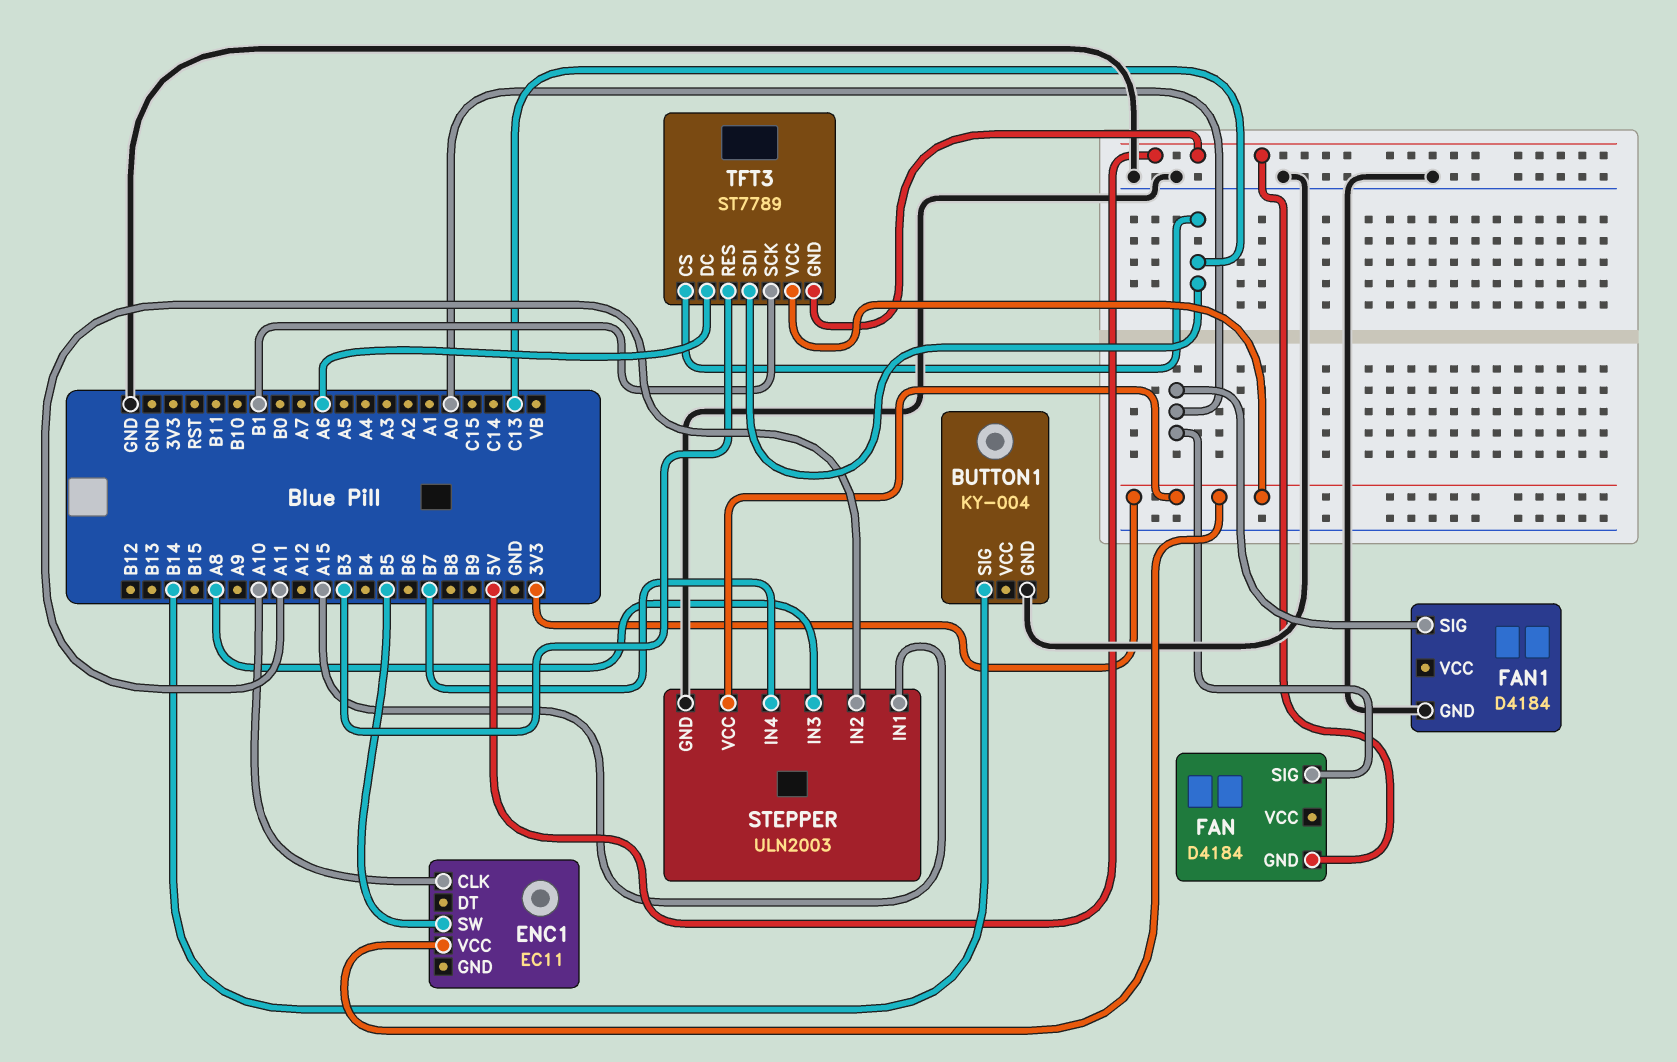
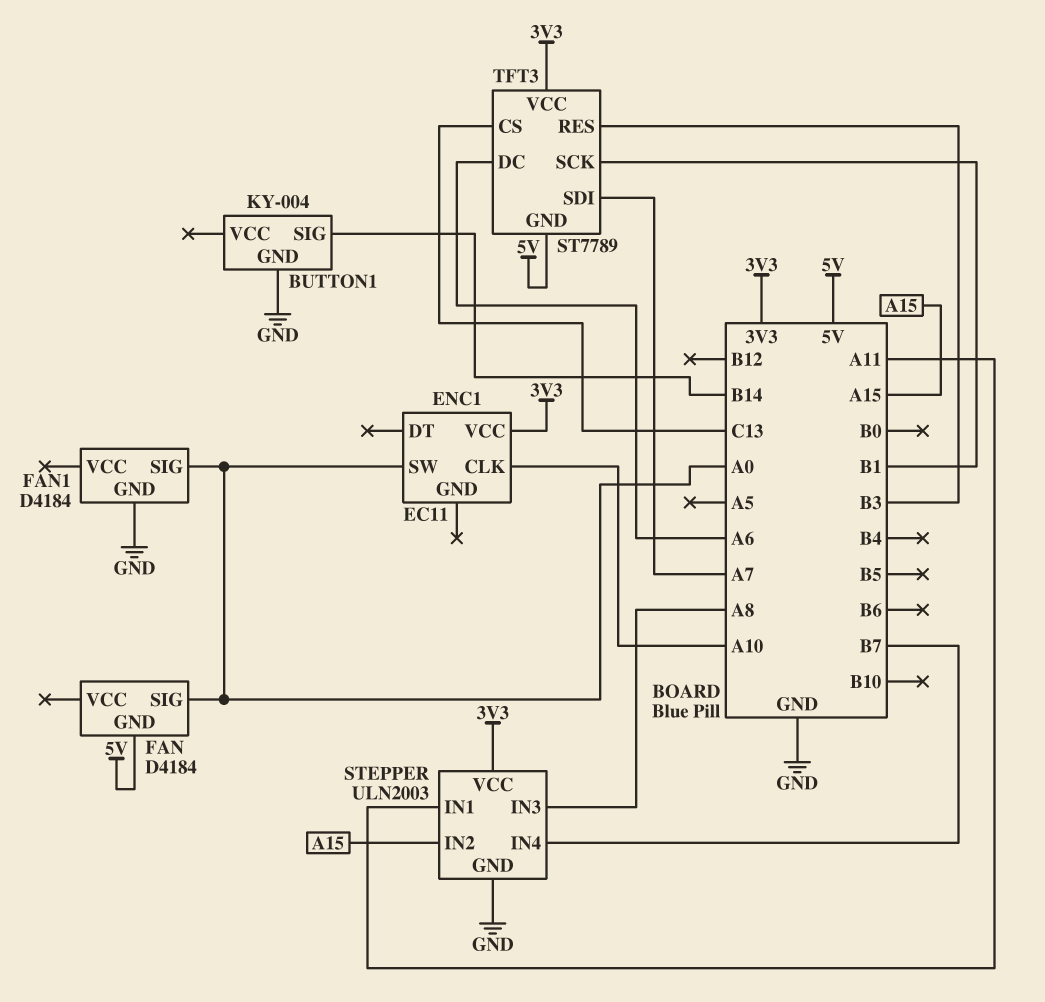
ENC1 pin SW: B5 -> A0
STEPPER pin IN1: A15 -> A11
STEPPER pin IN2: A11 -> A15
TFT3 pin SDI: C13 -> A7

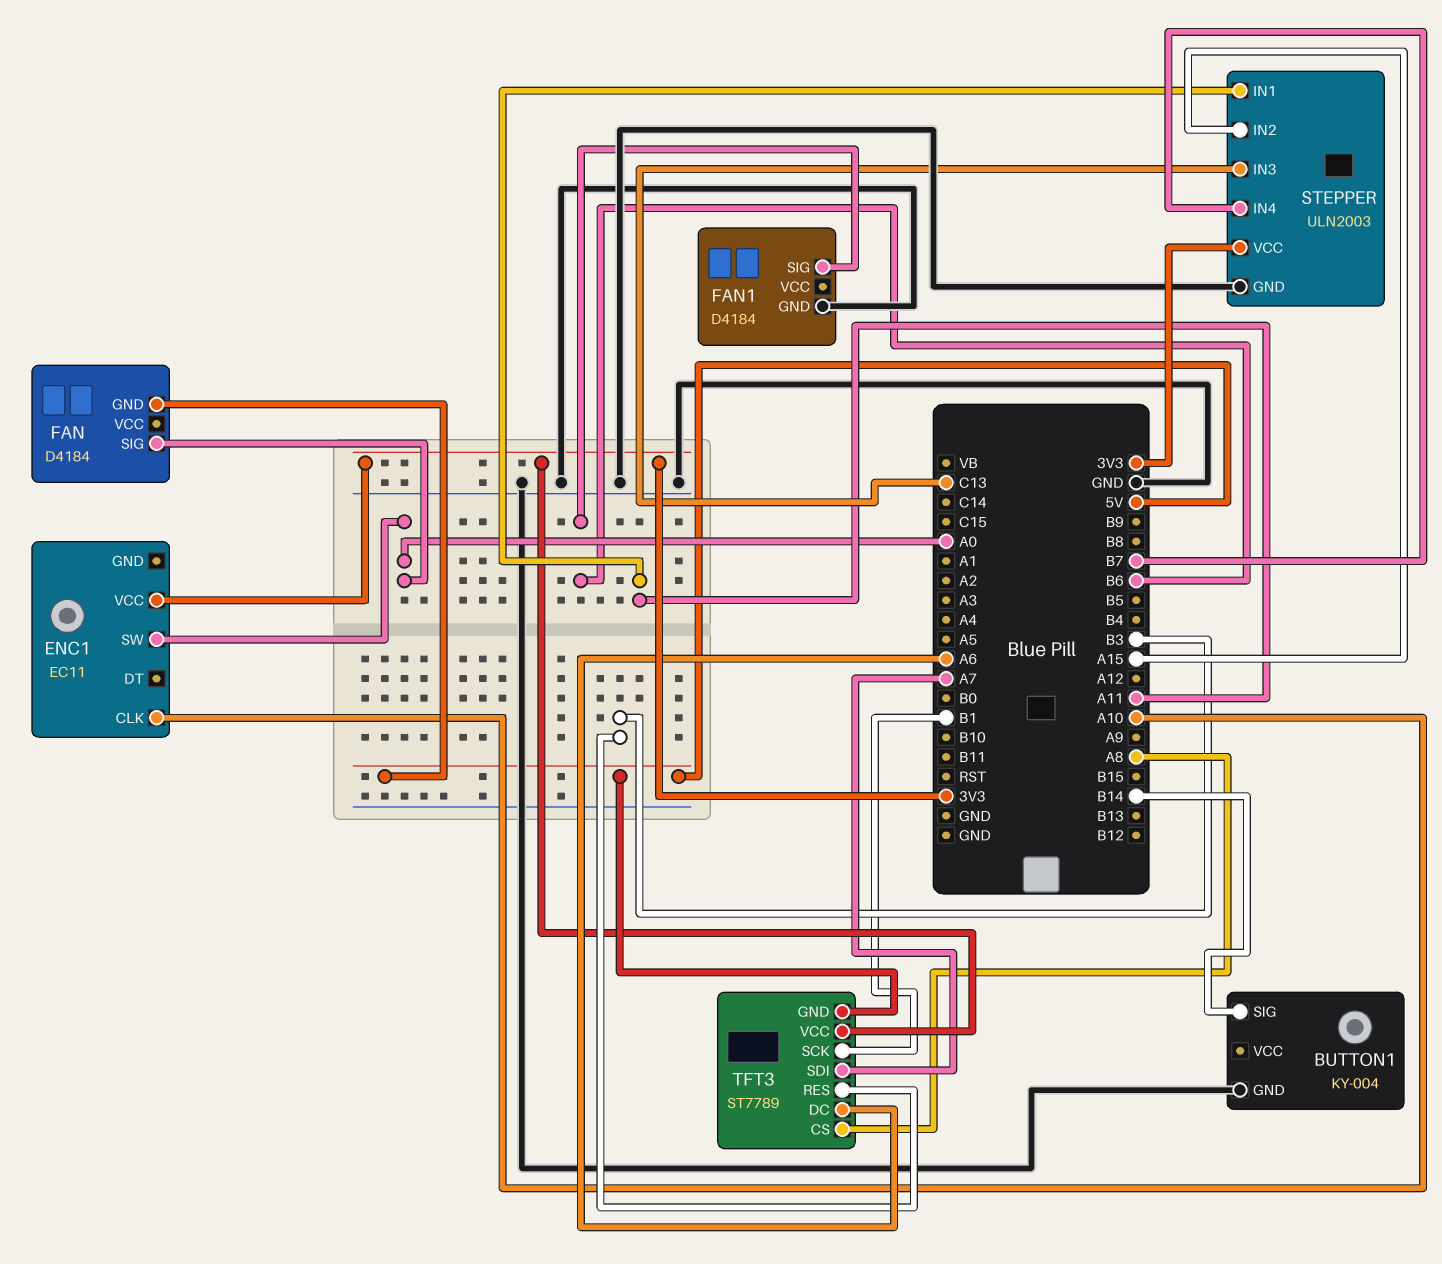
FAN1 pin SIG: A0 -> B6
STEPPER pin IN3: A8 -> C13
TFT3 pin CS: C13 -> A8

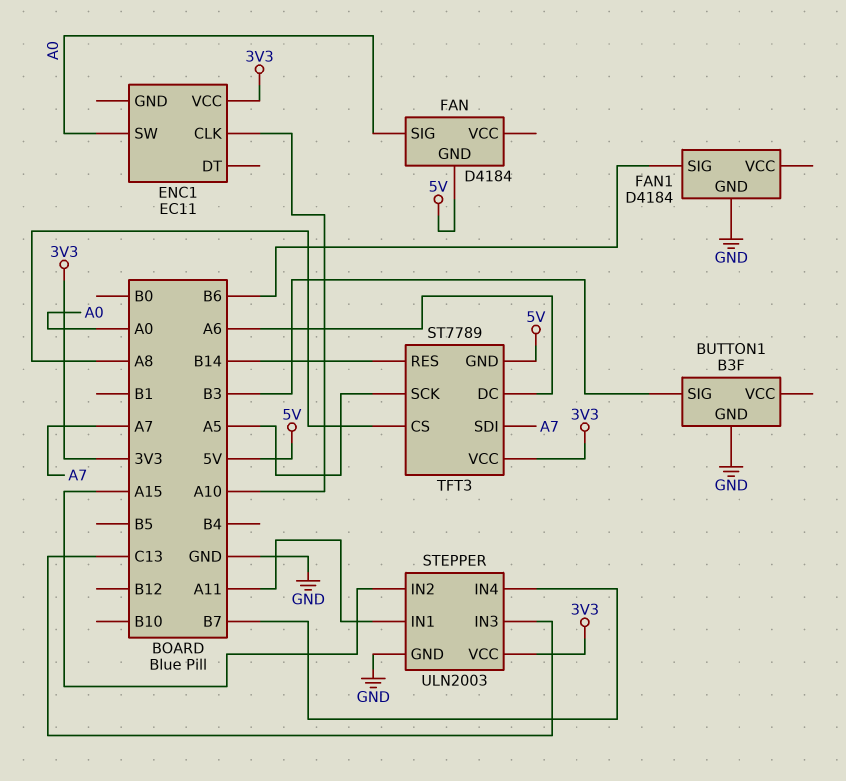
BUTTON1: KY-004 -> B3F
BUTTON1 pin SIG: B14 -> B3
TFT3 pin RES: B3 -> B14
TFT3 pin SCK: B1 -> A5

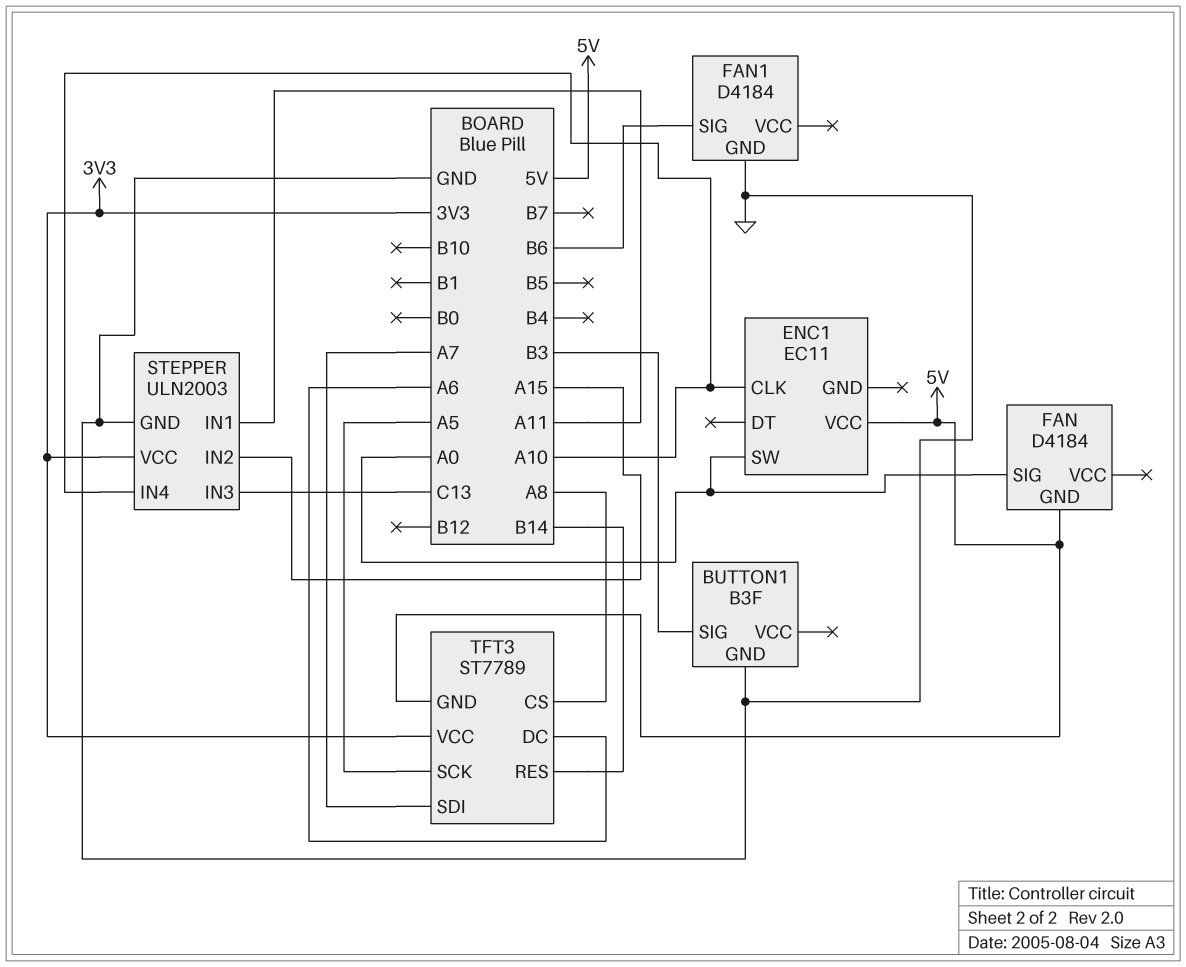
ENC1 pin VCC: 3V3 -> 5V
STEPPER pin IN4: B7 -> A10

